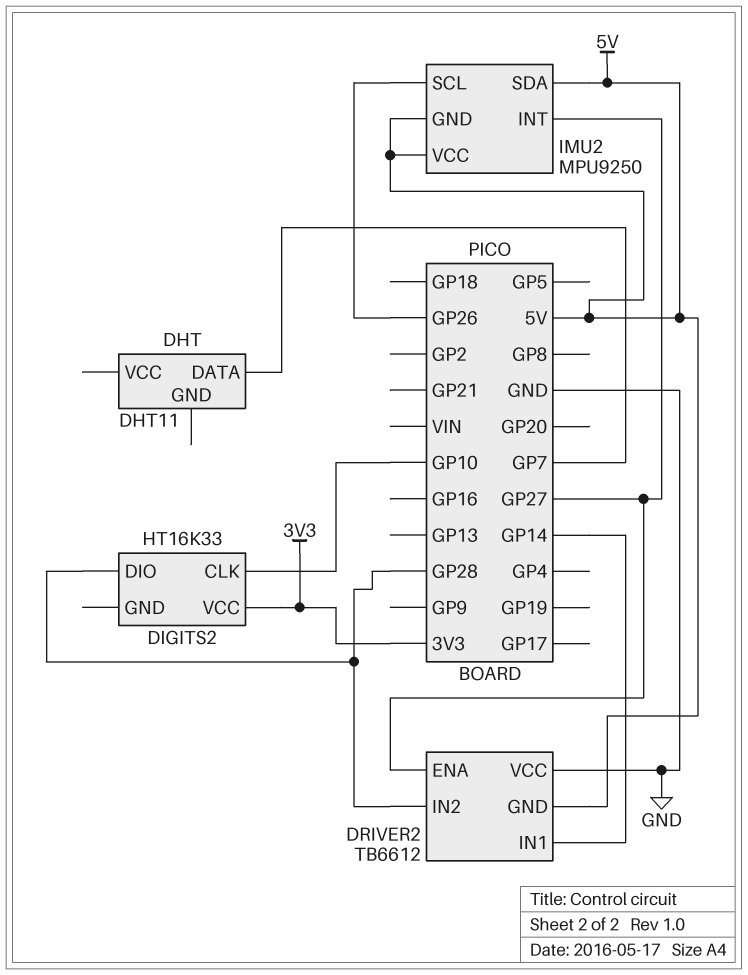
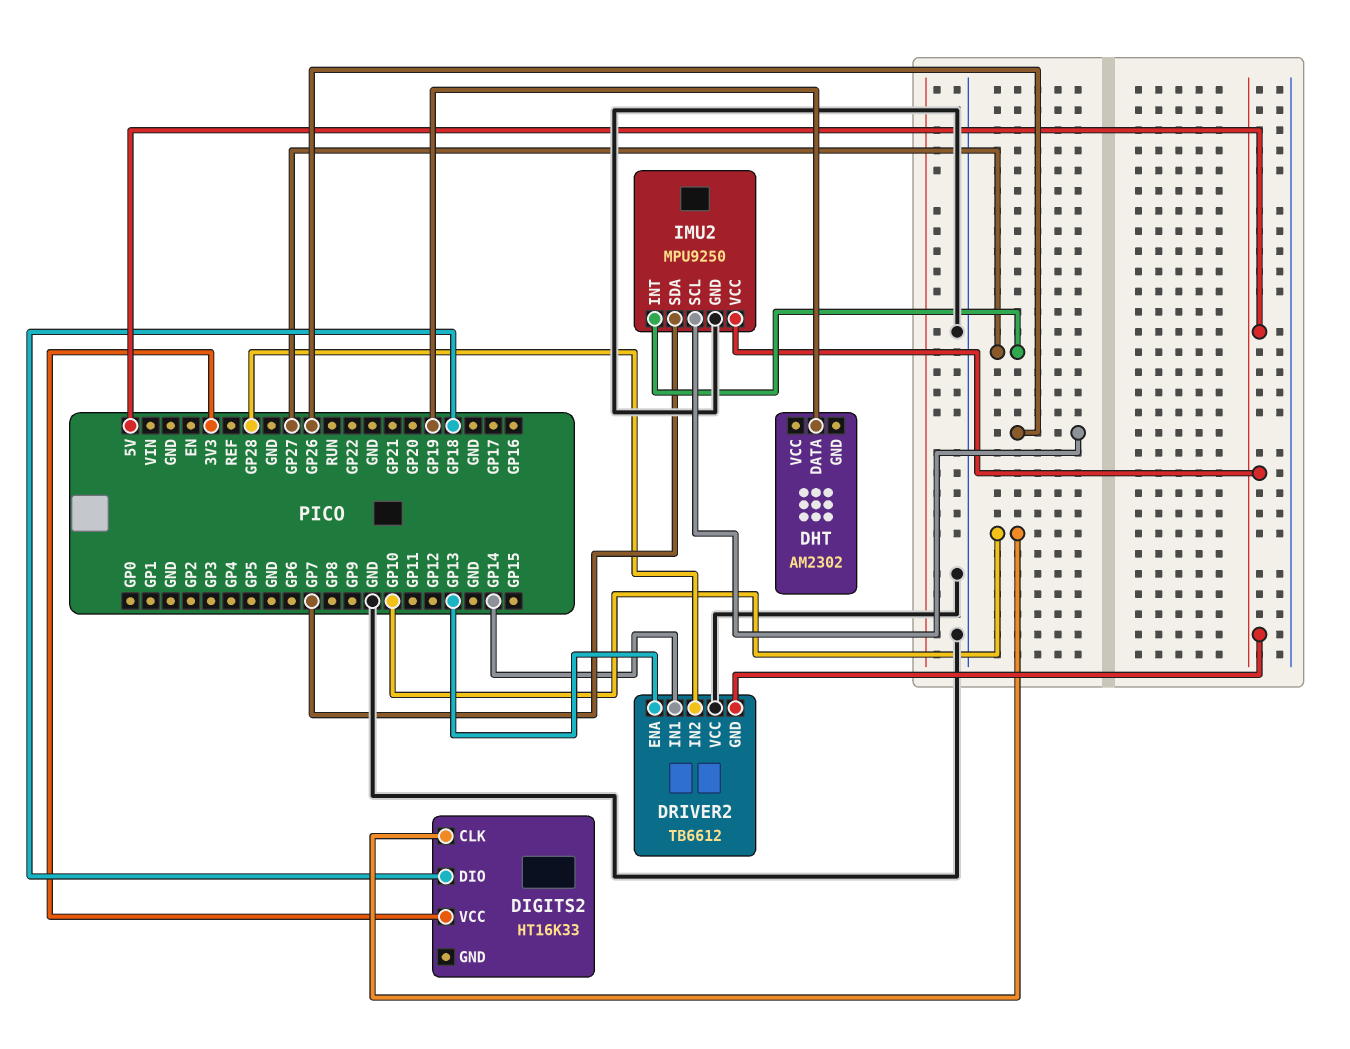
DHT: DHT11 -> AM2302
DHT pin DATA: GP7 -> GP19
DIGITS2 pin DIO: GP28 -> GP18
DRIVER2 pin ENA: GP27 -> GP13
IMU2 pin GND: 5V -> GND
IMU2 pin SDA: 5V -> GP7

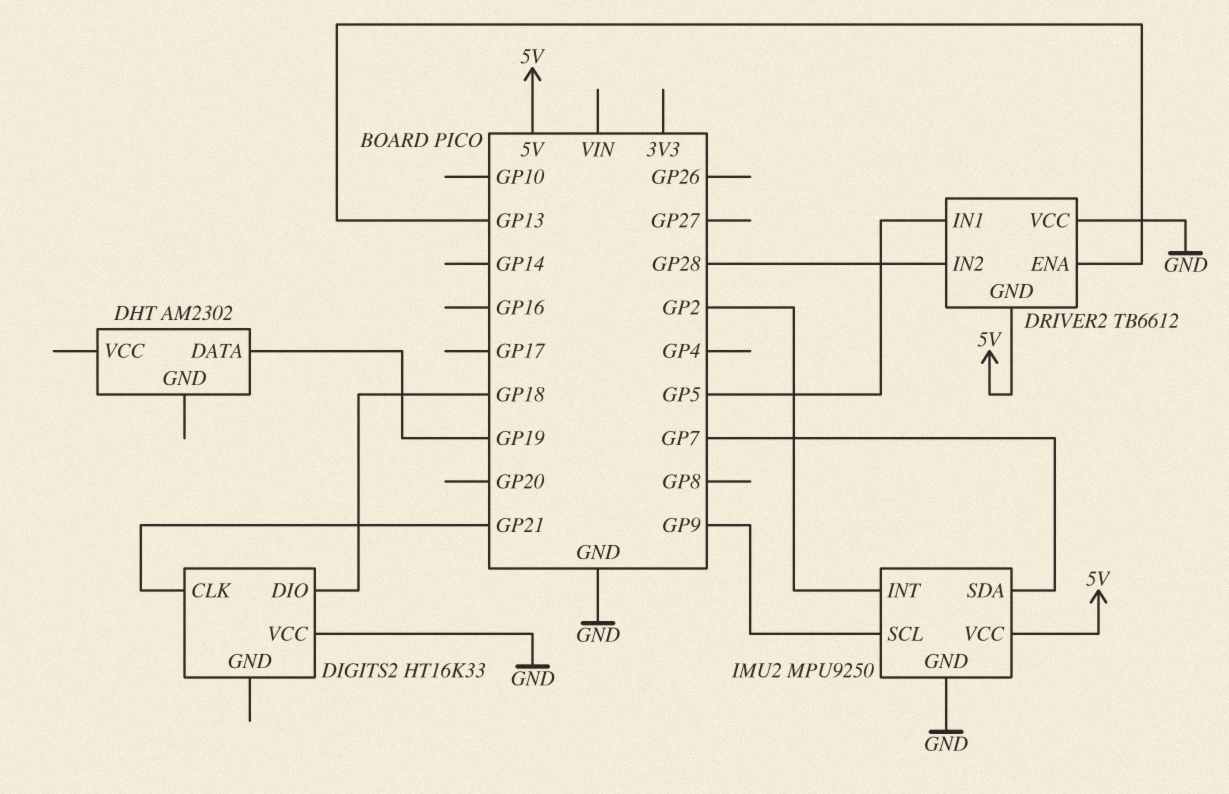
DIGITS2 pin CLK: GP10 -> GP21
DIGITS2 pin VCC: 3V3 -> GND
DRIVER2 pin IN1: GP14 -> GP5
IMU2 pin INT: GP27 -> GP2
IMU2 pin SCL: GP26 -> GP9

